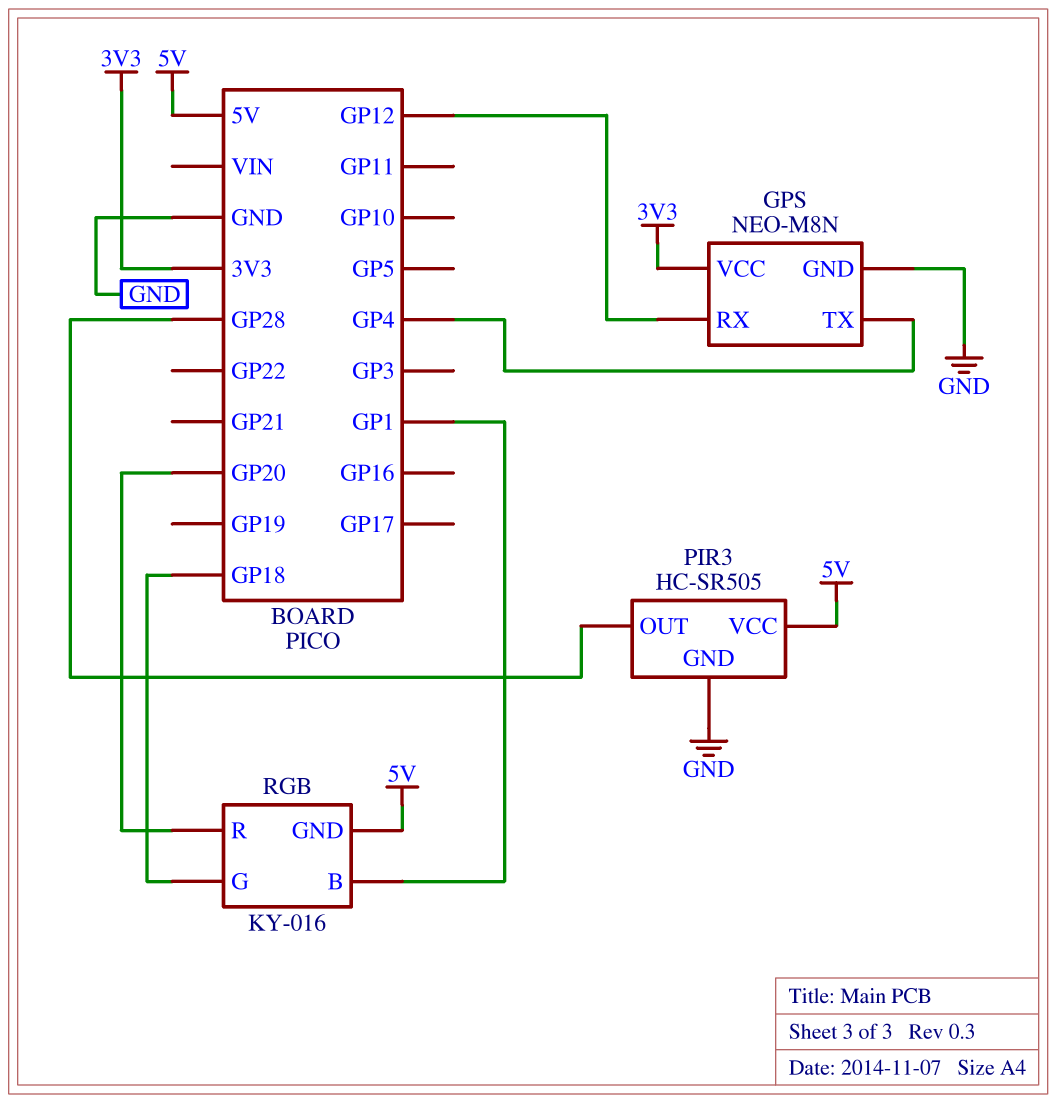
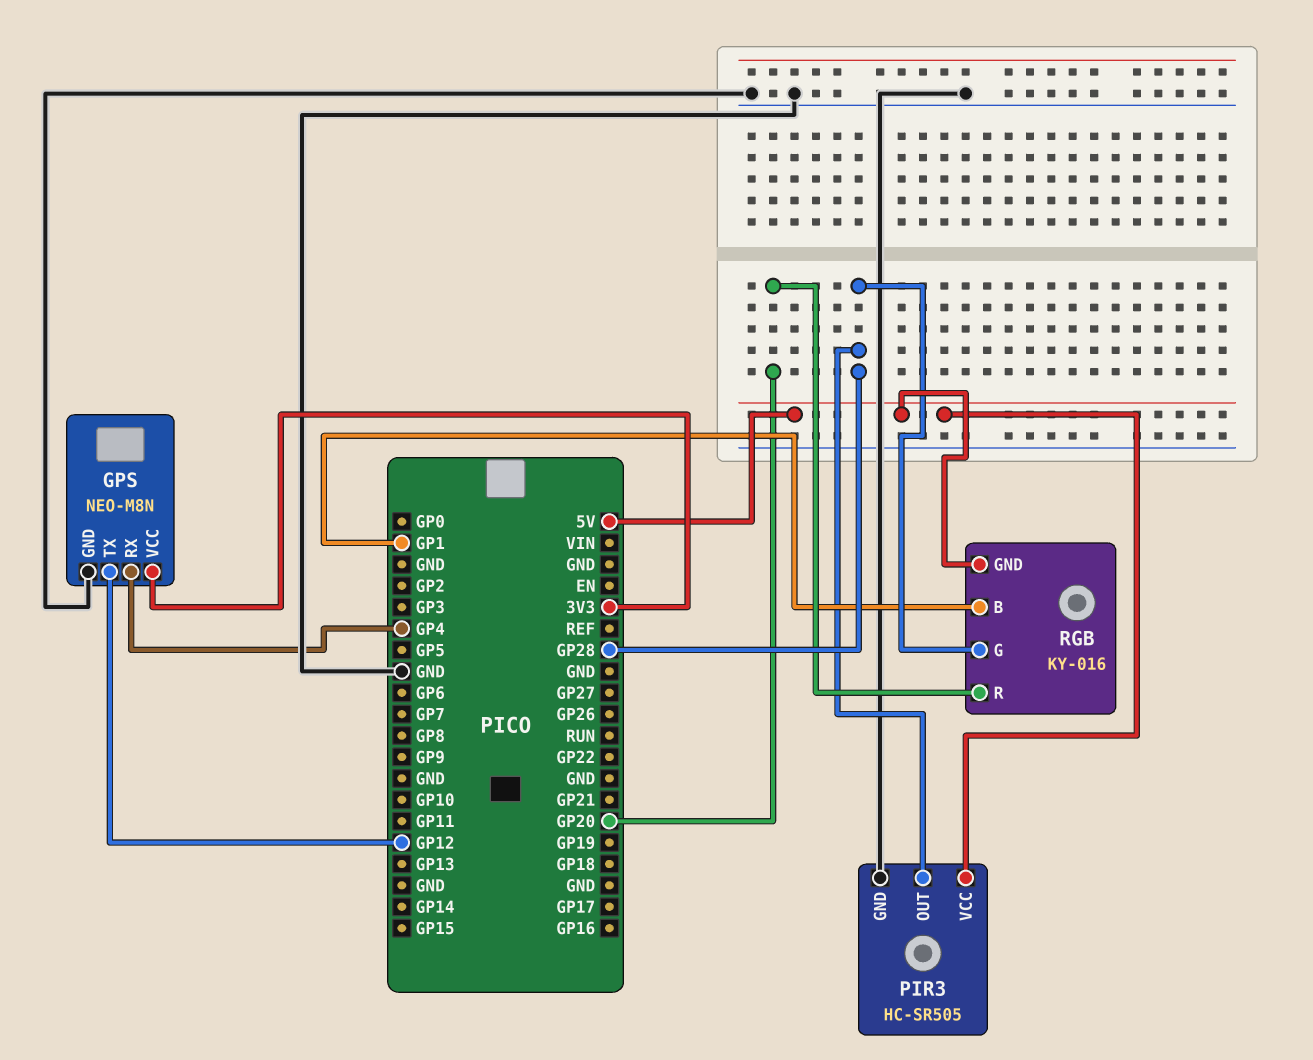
GPS pin RX: GP12 -> GP4
GPS pin TX: GP4 -> GP12
RGB pin G: GP18 -> GP28

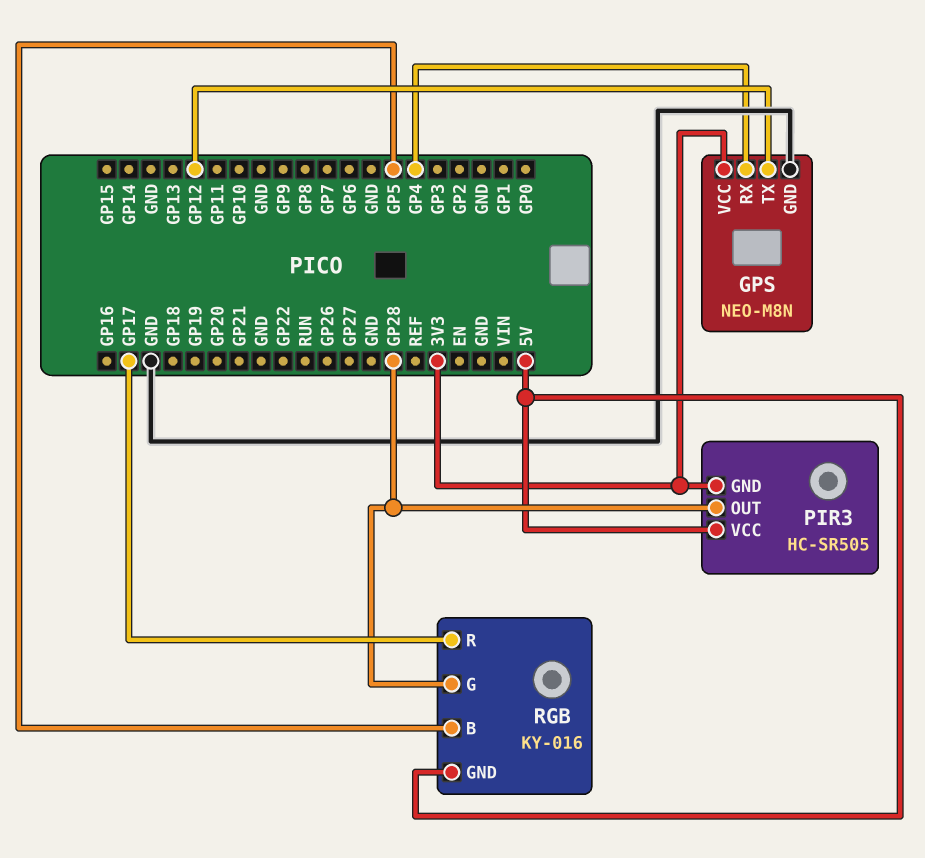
PIR3 pin GND: GND -> 3V3
RGB pin B: GP1 -> GP5
RGB pin R: GP20 -> GP17

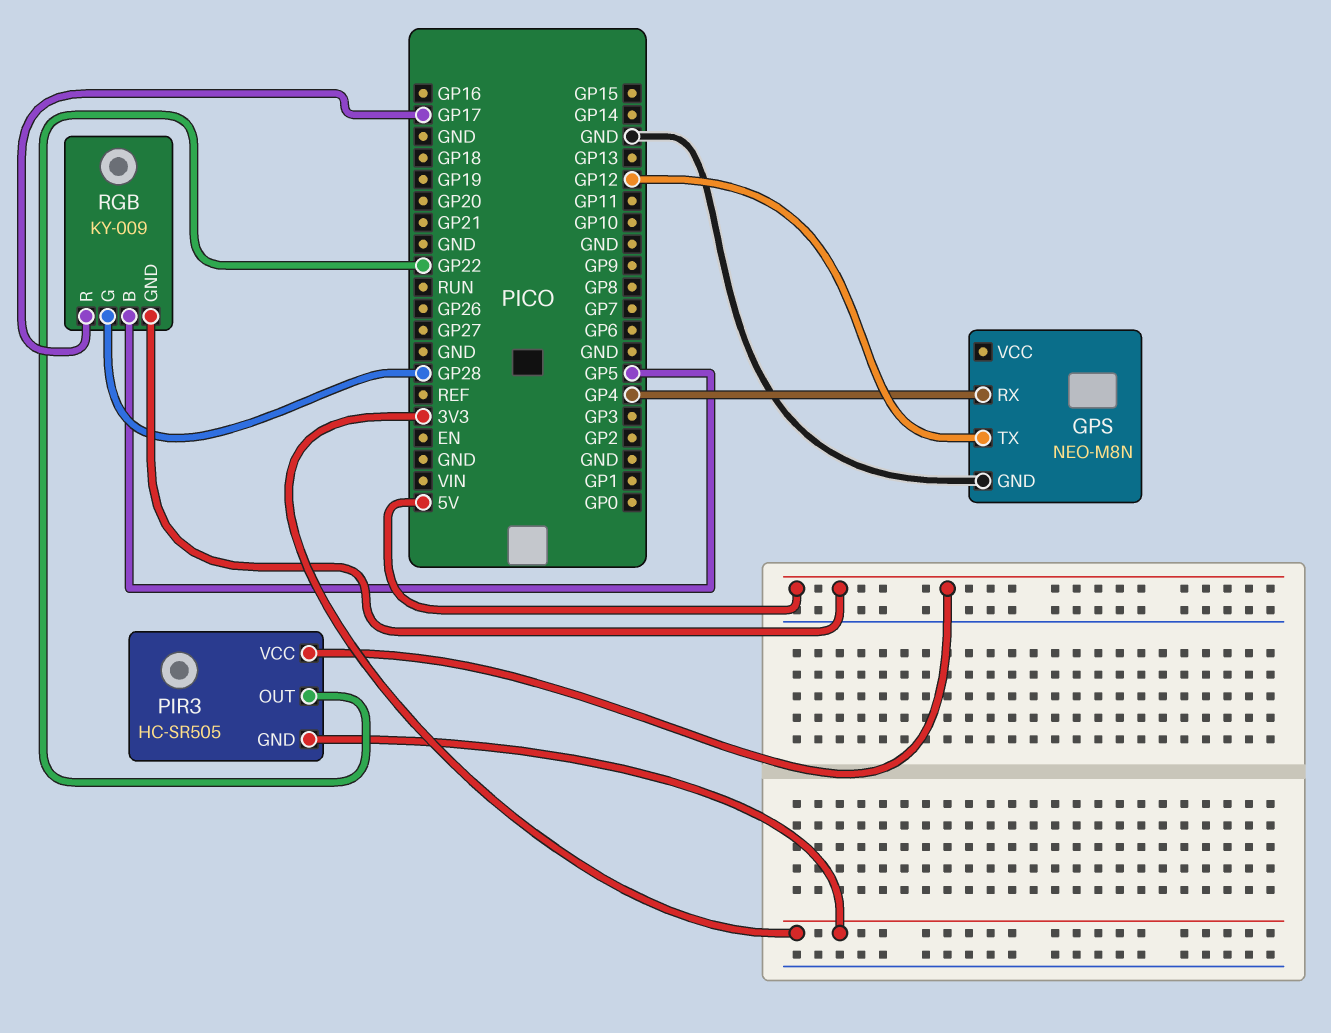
GPS pin VCC: 3V3 -> none
PIR3 pin OUT: GP28 -> GP22
RGB: KY-016 -> KY-009

